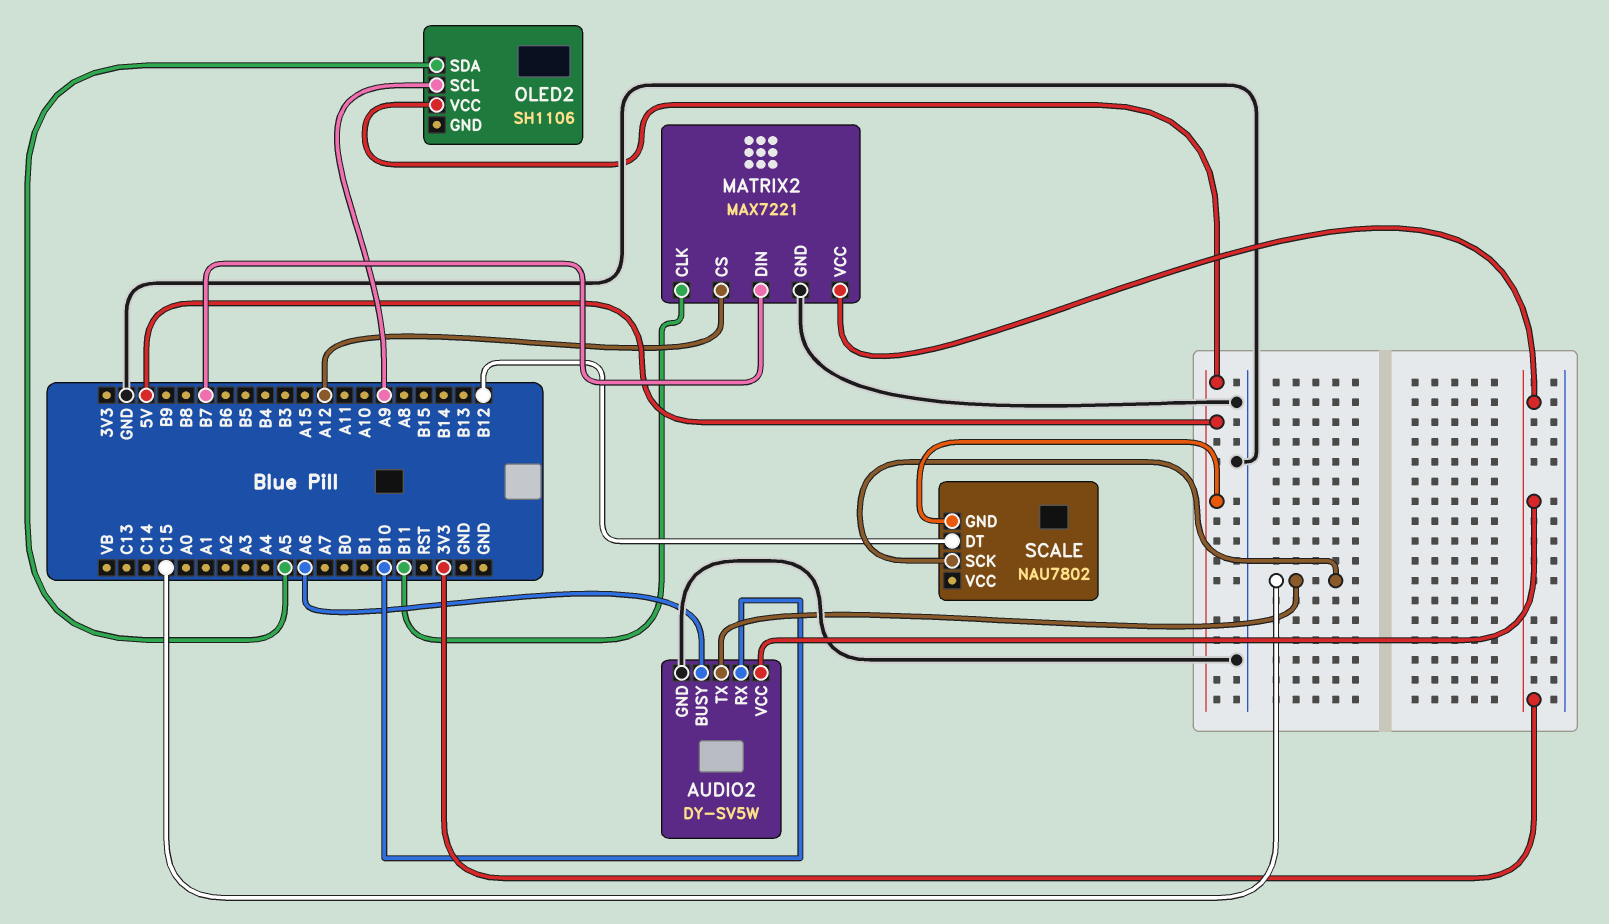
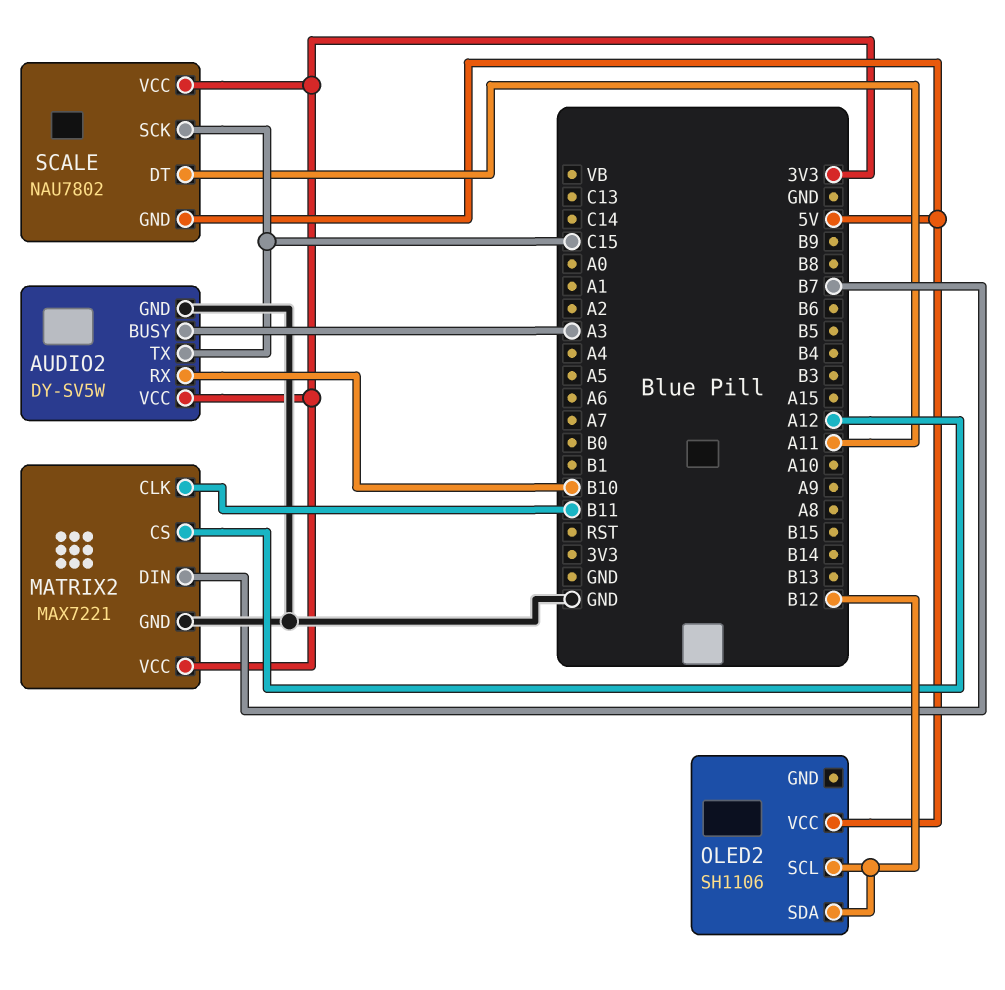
AUDIO2 pin BUSY: A6 -> A3
OLED2 pin SCL: A9 -> B12
OLED2 pin SDA: A5 -> B12
SCALE pin DT: B12 -> A11
SCALE pin VCC: none -> 3V3

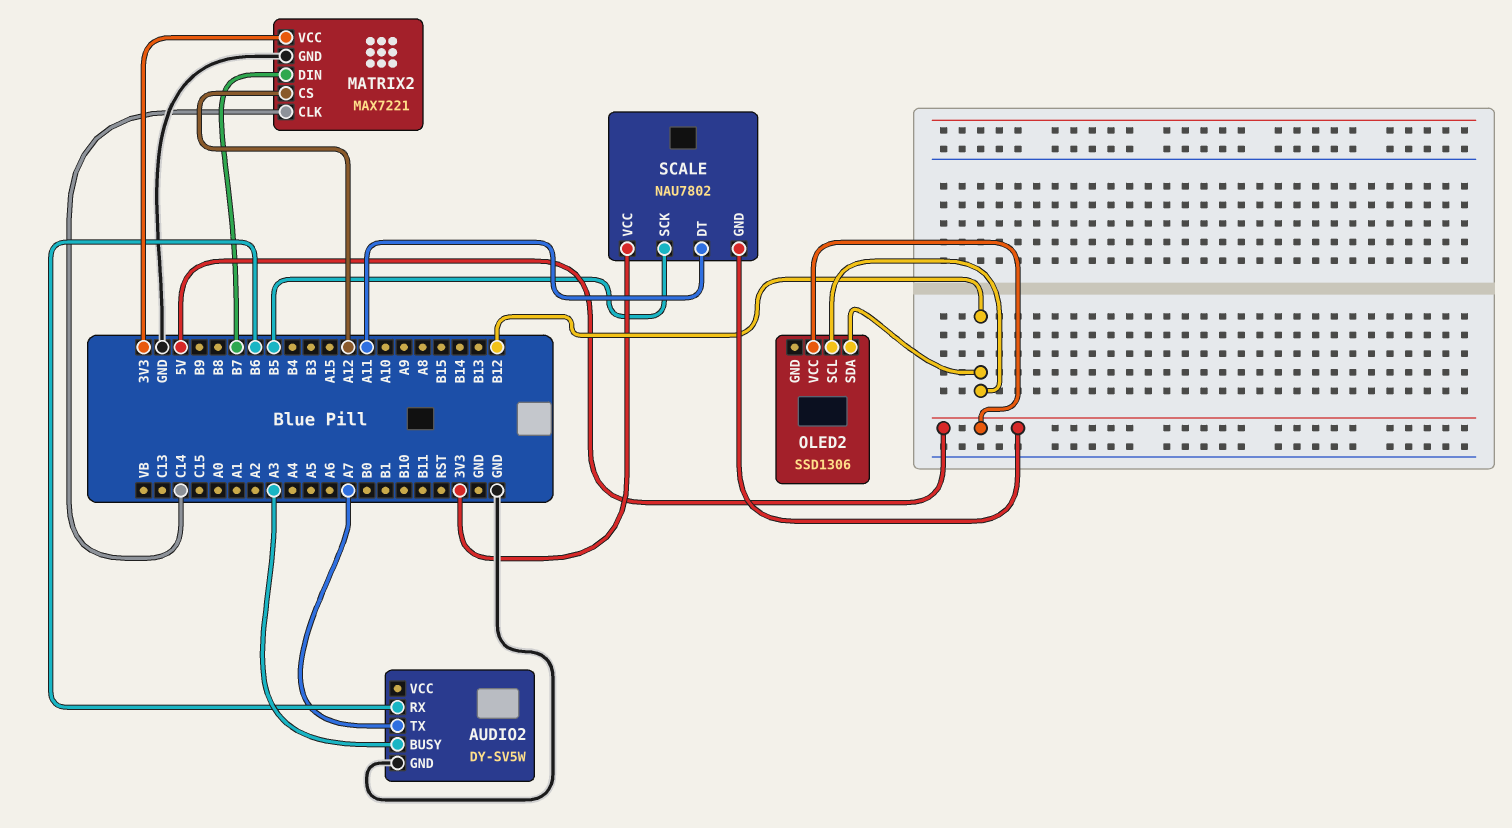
AUDIO2 pin RX: B10 -> B6
AUDIO2 pin TX: C15 -> A7
AUDIO2 pin VCC: 3V3 -> none
MATRIX2 pin CLK: B11 -> C14
OLED2: SH1106 -> SSD1306
SCALE pin SCK: C15 -> B5

